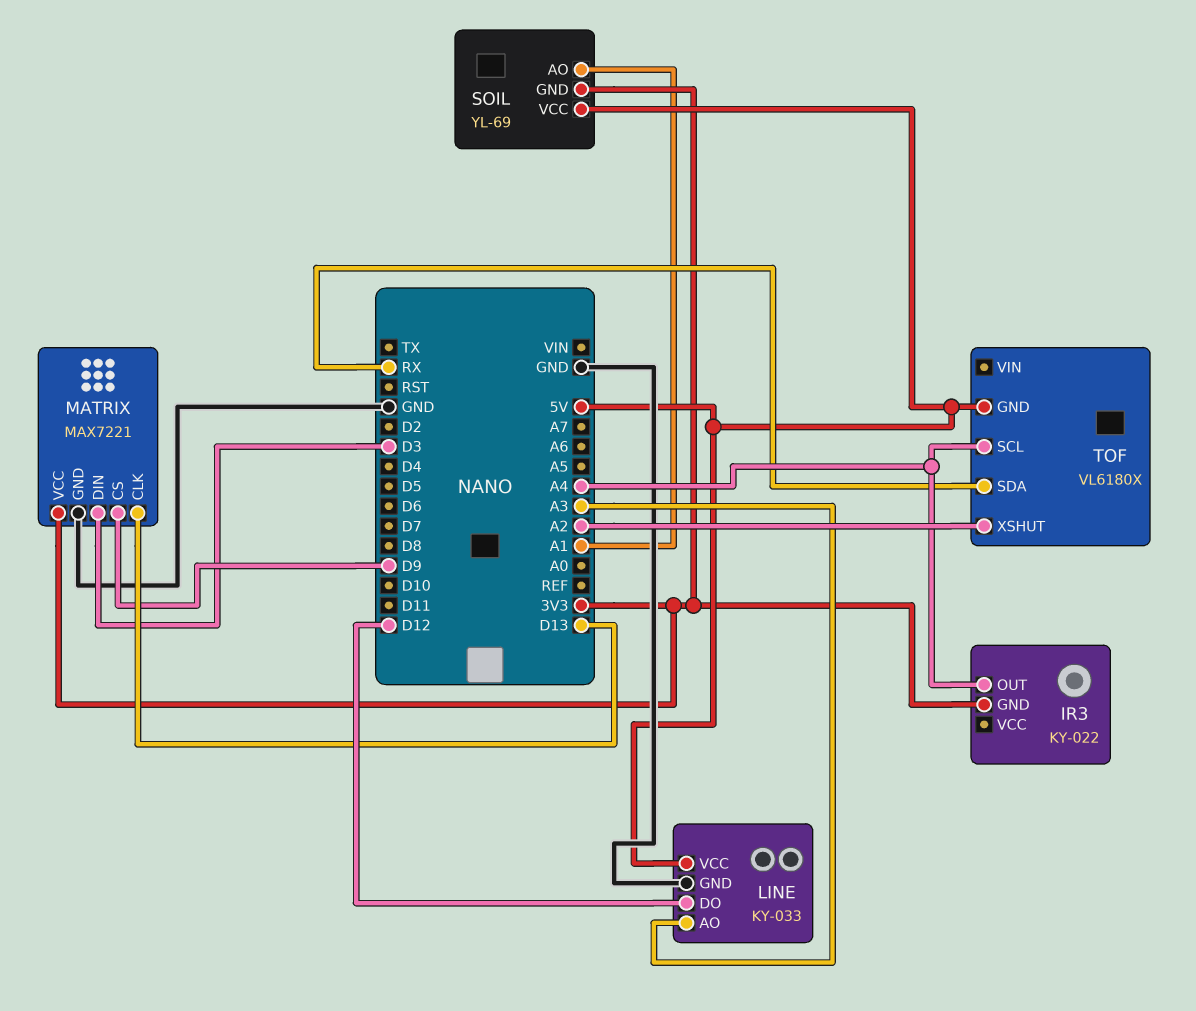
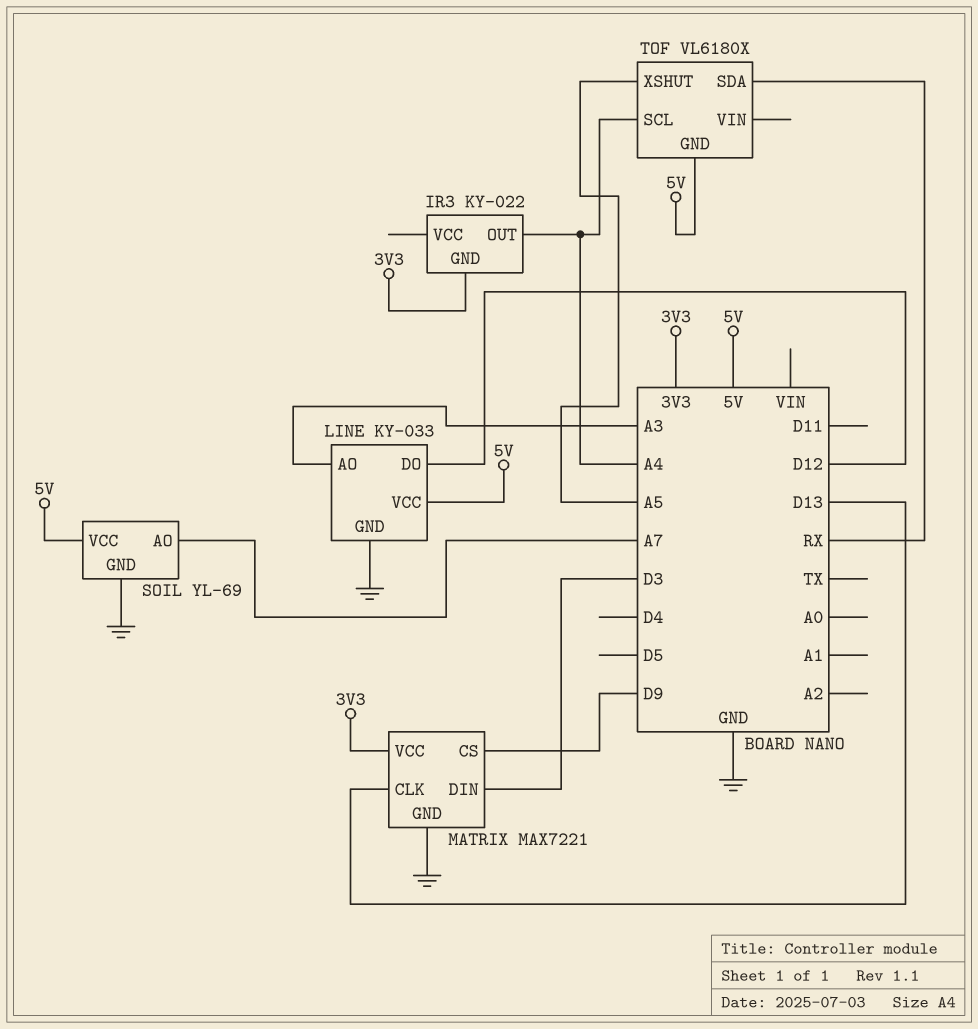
SOIL pin AO: A1 -> A7
SOIL pin GND: 3V3 -> GND
TOF pin XSHUT: A2 -> A5

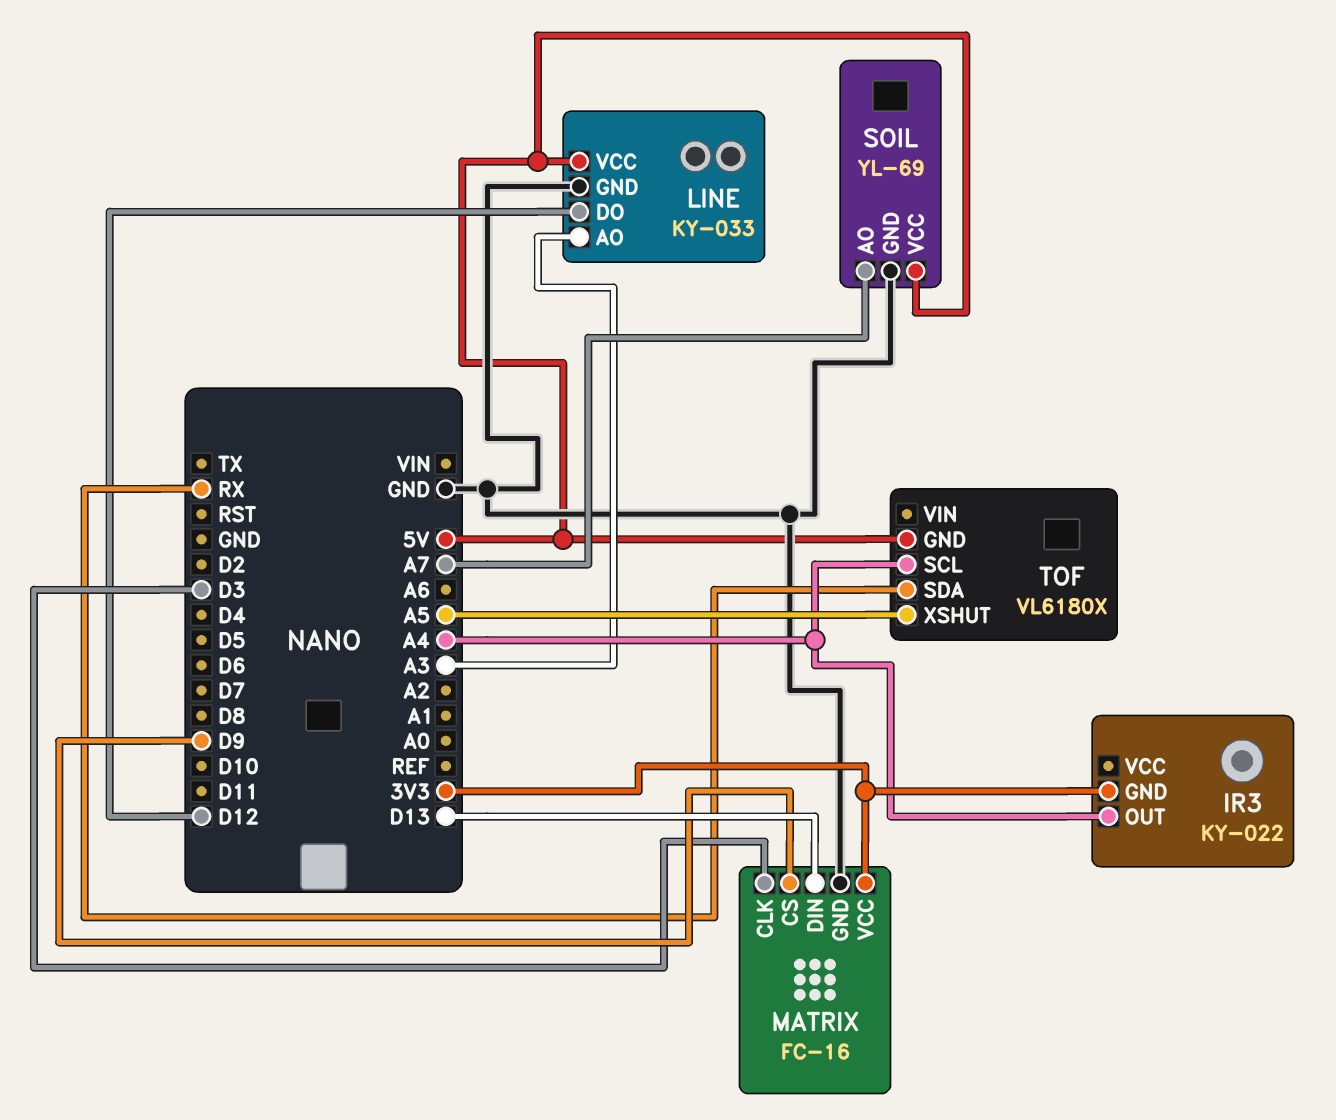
MATRIX: MAX7221 -> FC-16
MATRIX pin CLK: D13 -> D3
MATRIX pin DIN: D3 -> D13

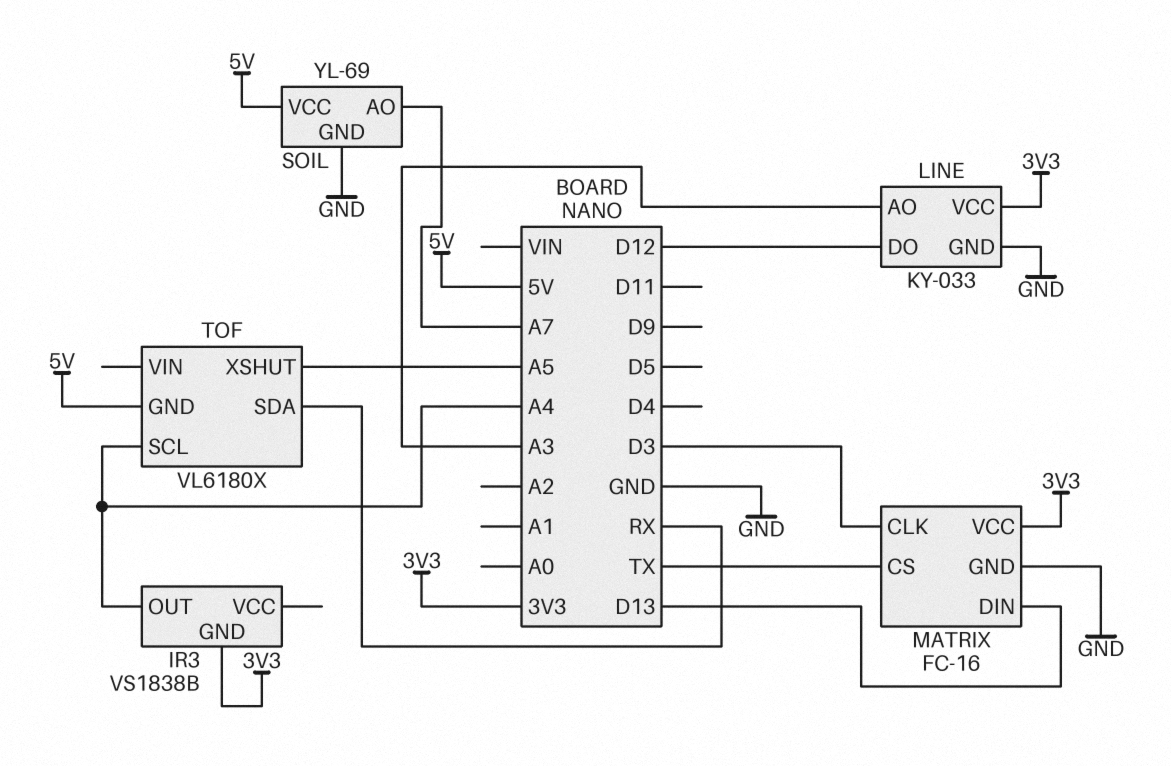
IR3: KY-022 -> VS1838B
LINE pin VCC: 5V -> 3V3
MATRIX pin CS: D9 -> TX

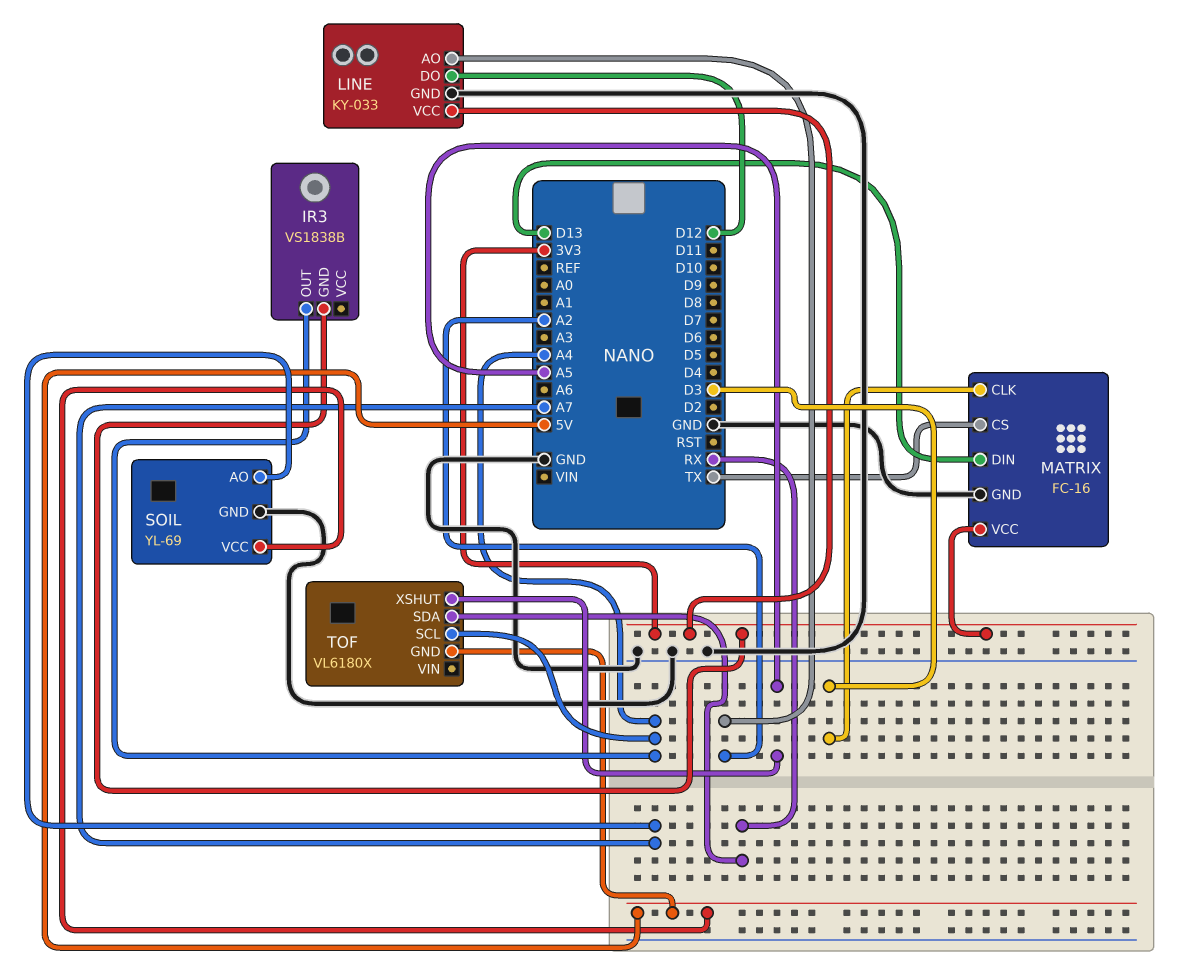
LINE pin AO: A3 -> A2

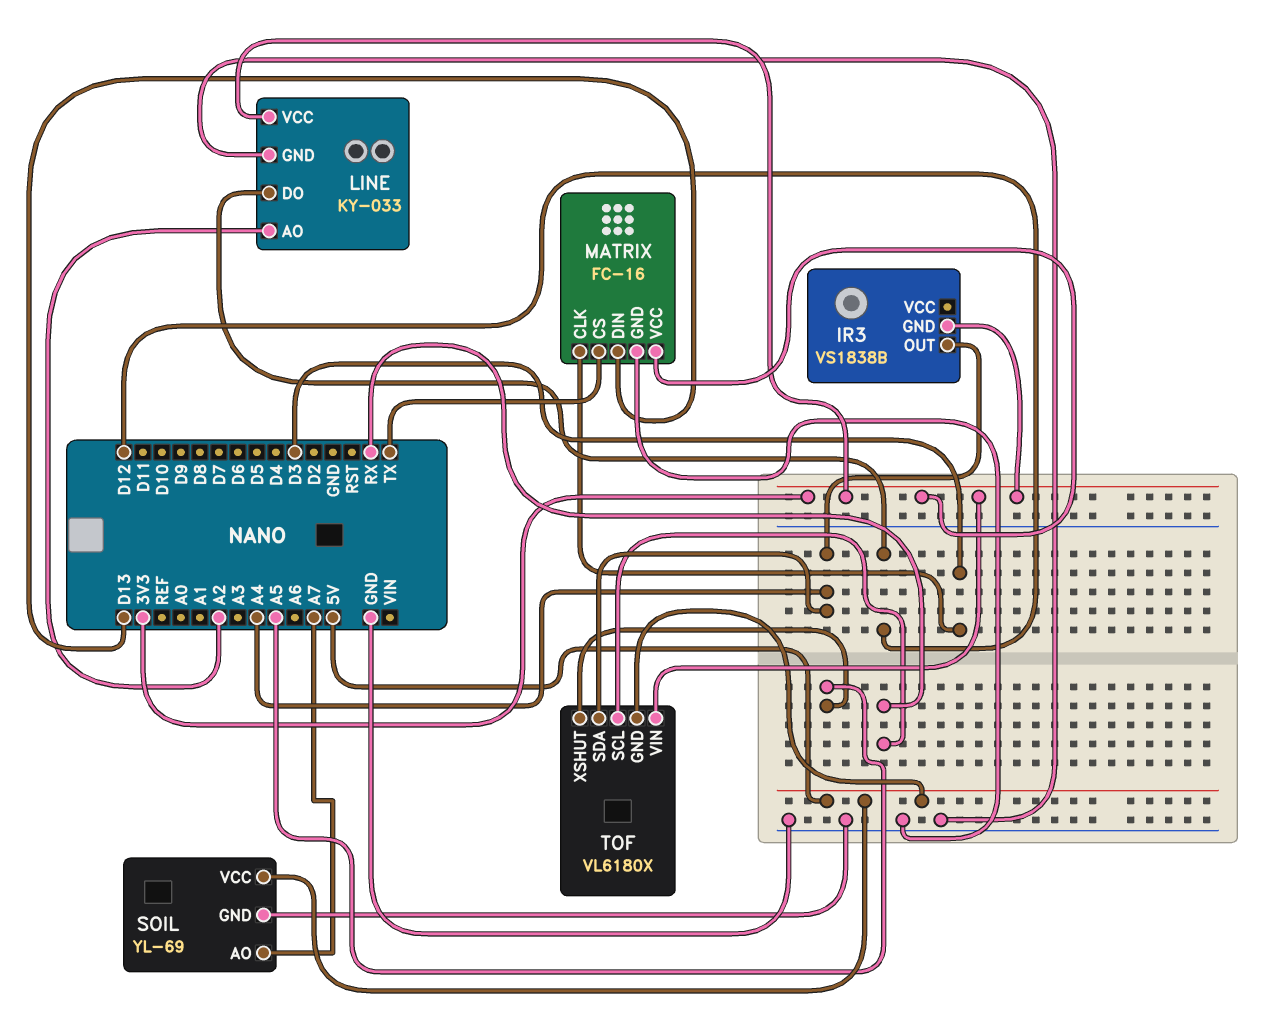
TOF pin SCL: A4 -> RX
TOF pin SDA: RX -> A4
TOF pin VIN: none -> 3V3

